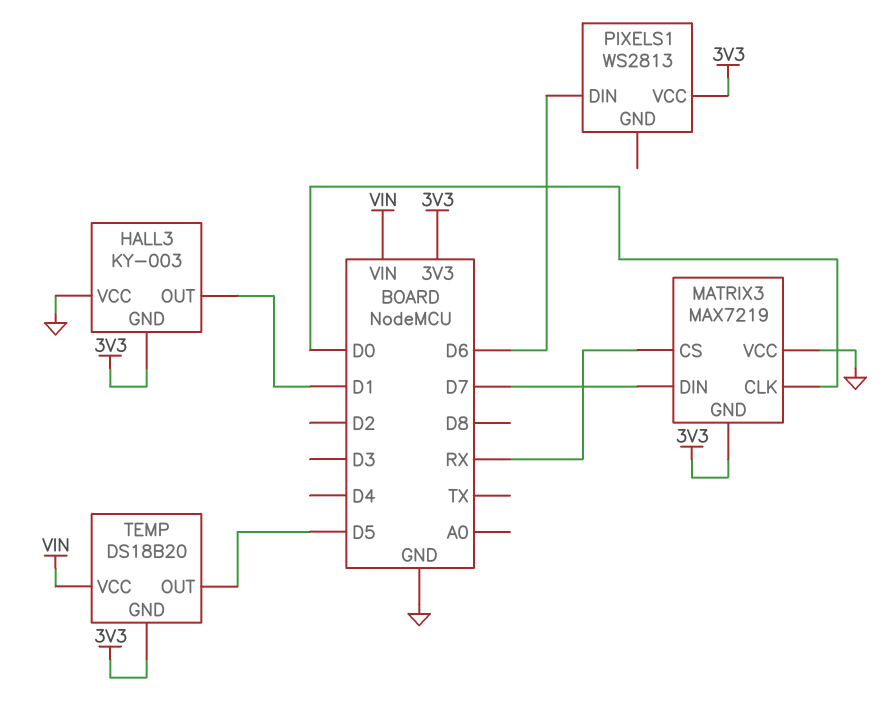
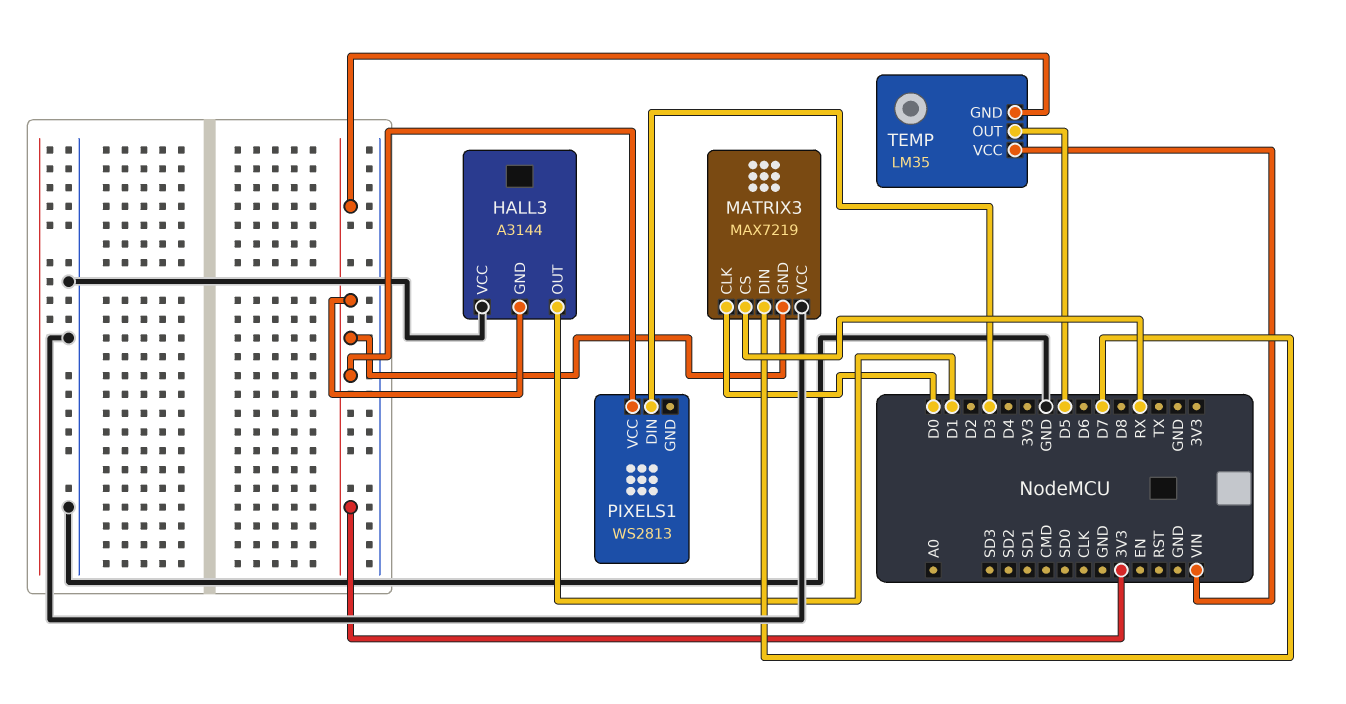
HALL3: KY-003 -> A3144
PIXELS1 pin DIN: D6 -> D3
TEMP: DS18B20 -> LM35

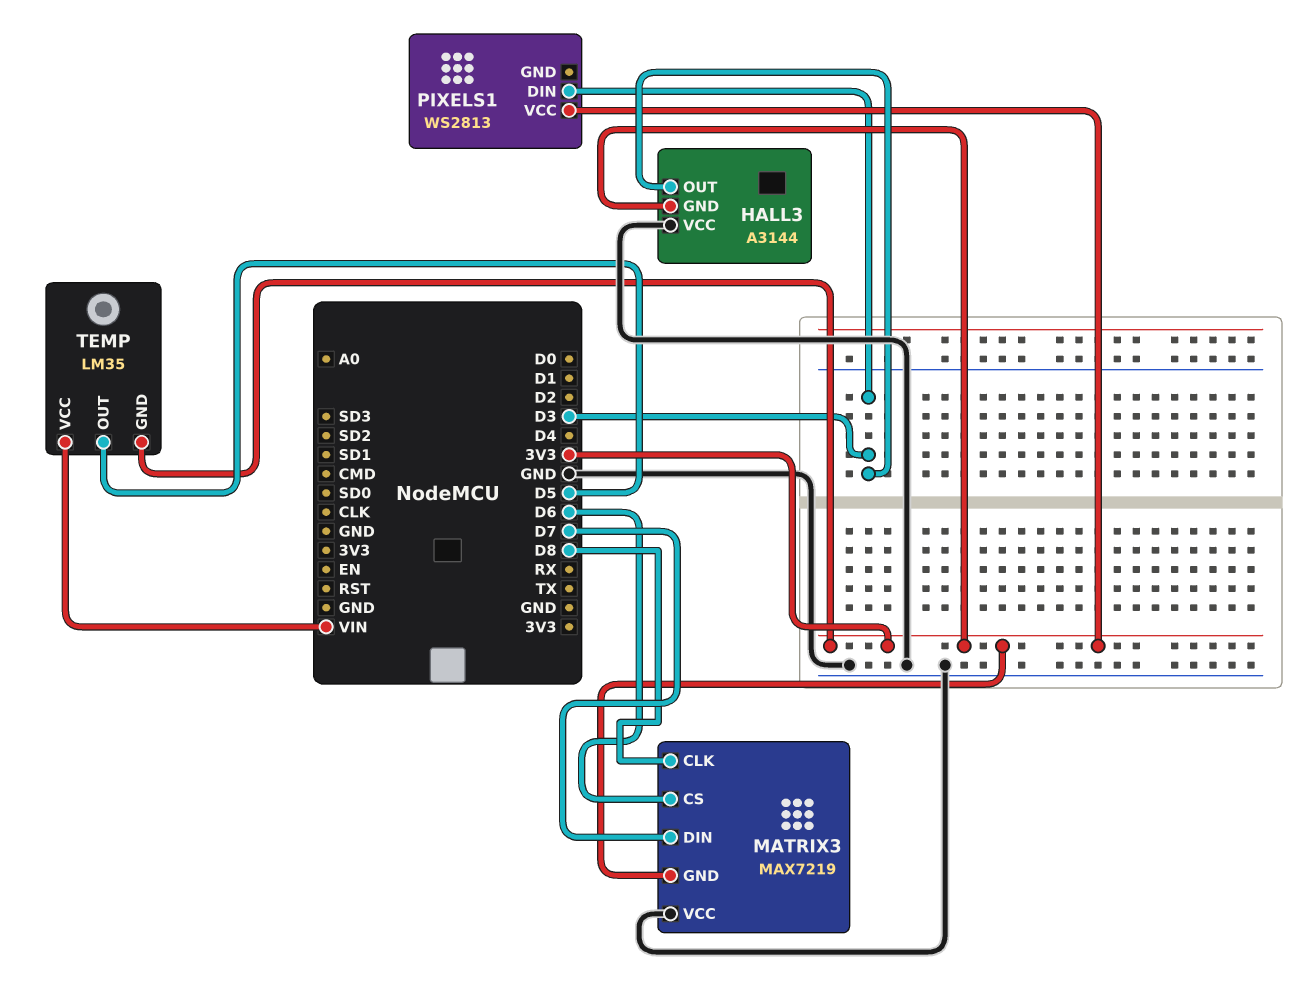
HALL3 pin OUT: D1 -> D3
MATRIX3 pin CLK: D0 -> D8
MATRIX3 pin CS: RX -> D6

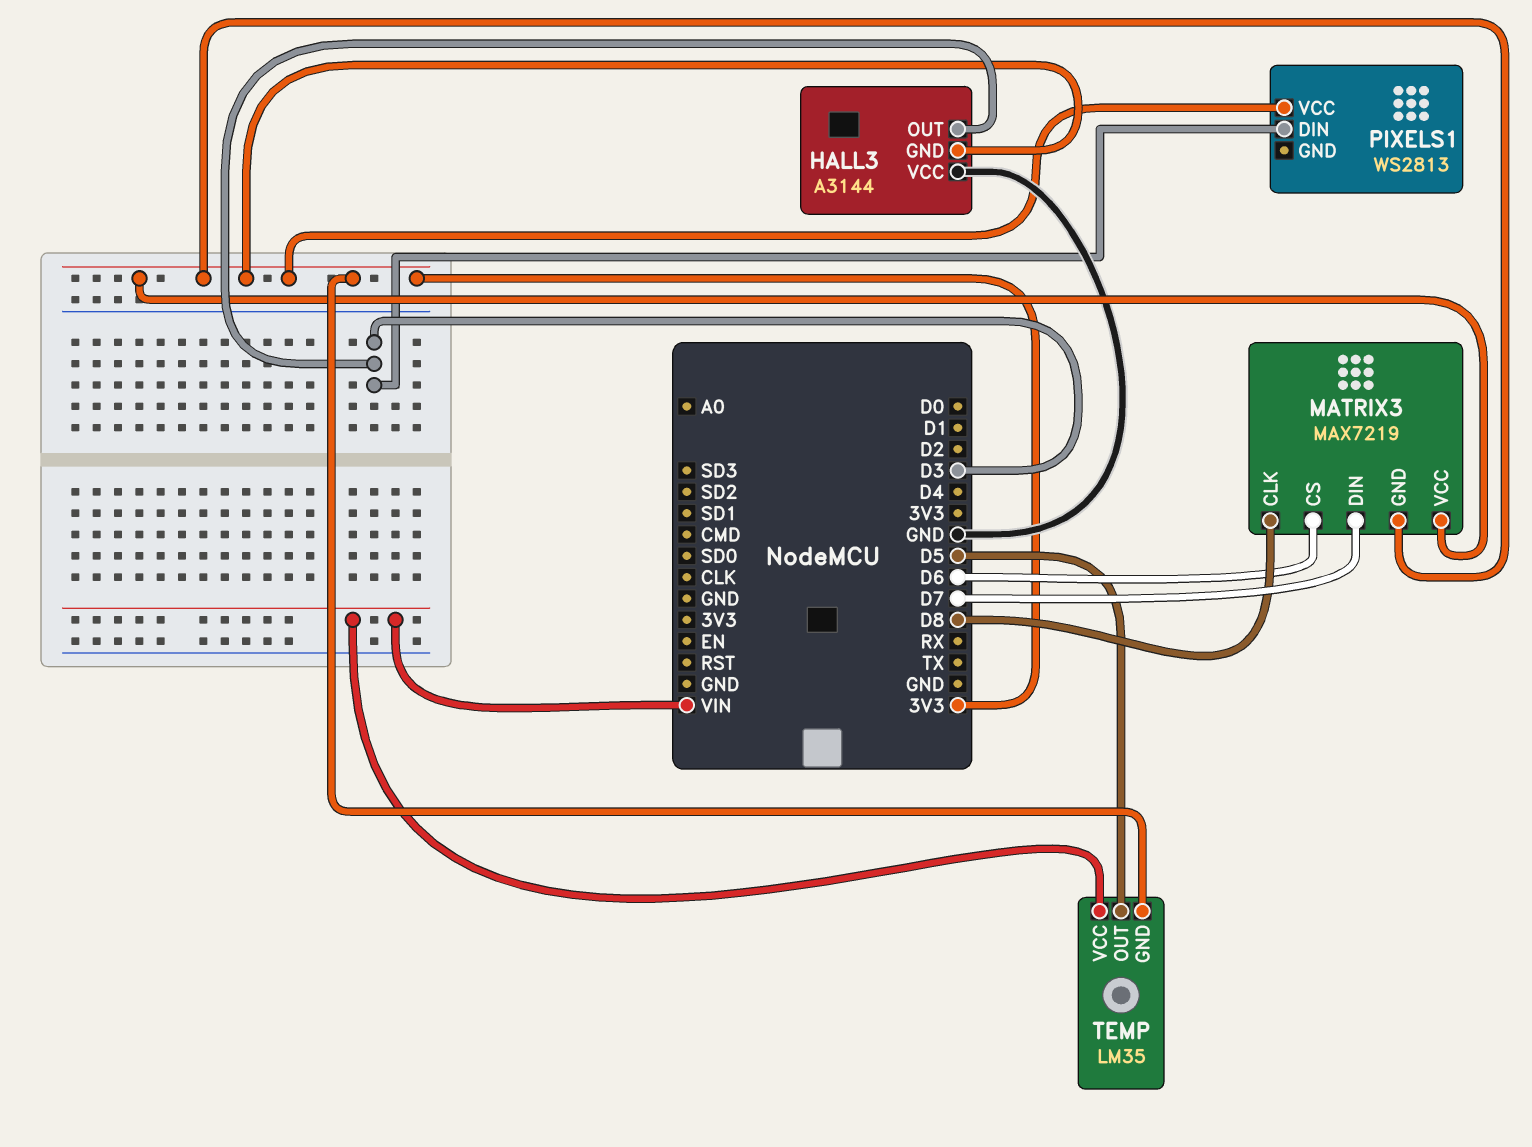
MATRIX3 pin VCC: GND -> 3V3

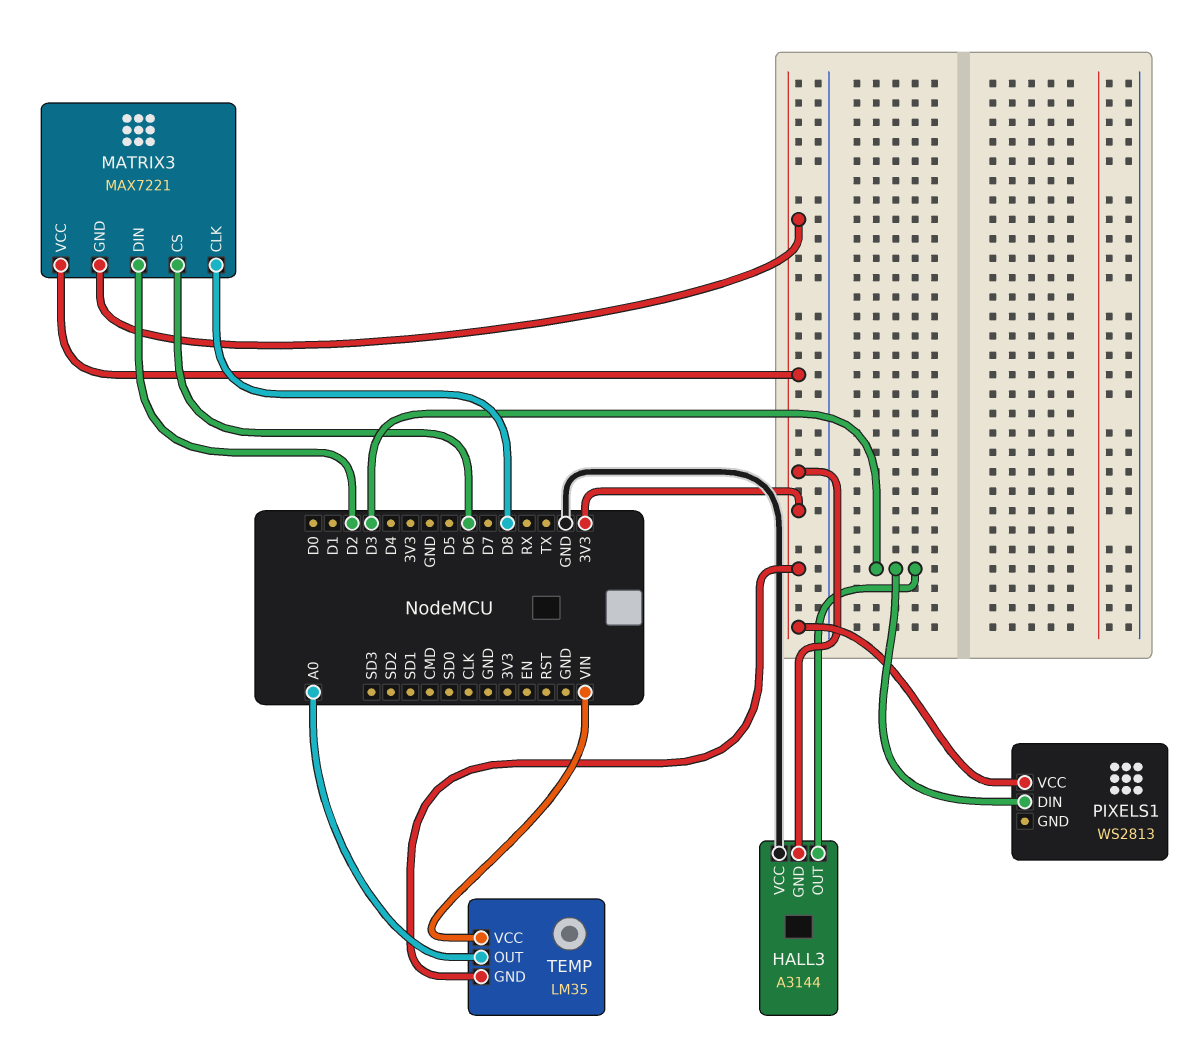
MATRIX3: MAX7219 -> MAX7221
MATRIX3 pin DIN: D7 -> D2
TEMP pin OUT: D5 -> A0

